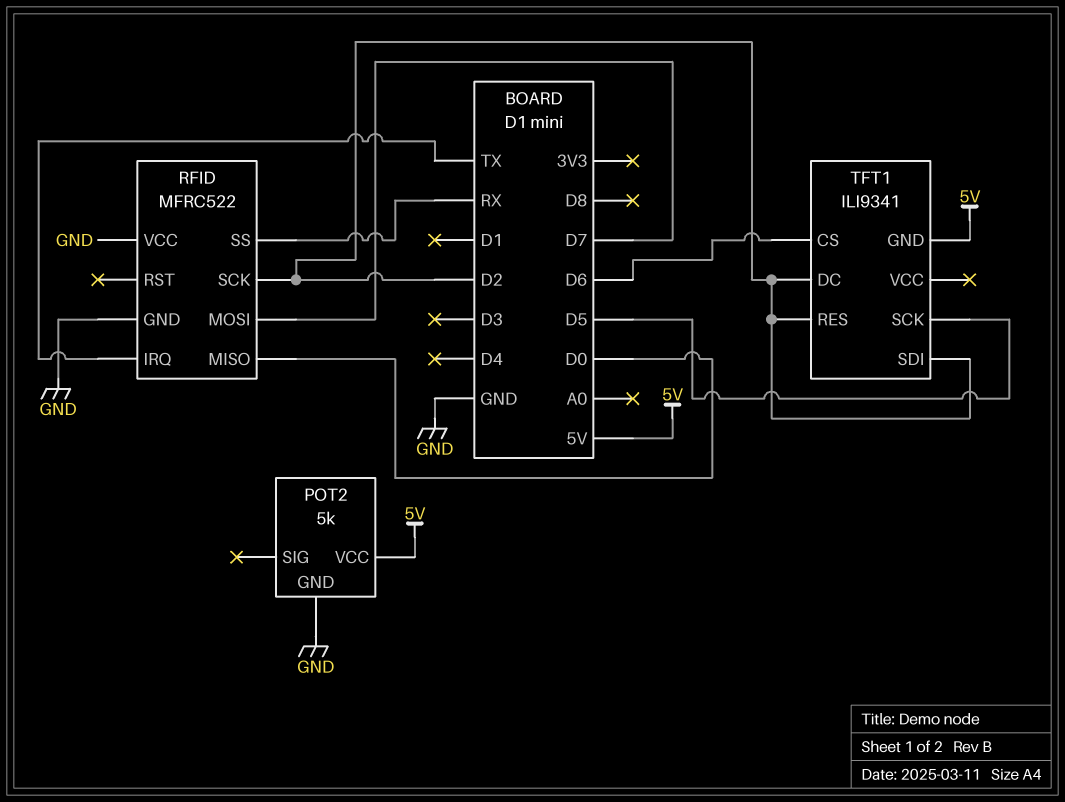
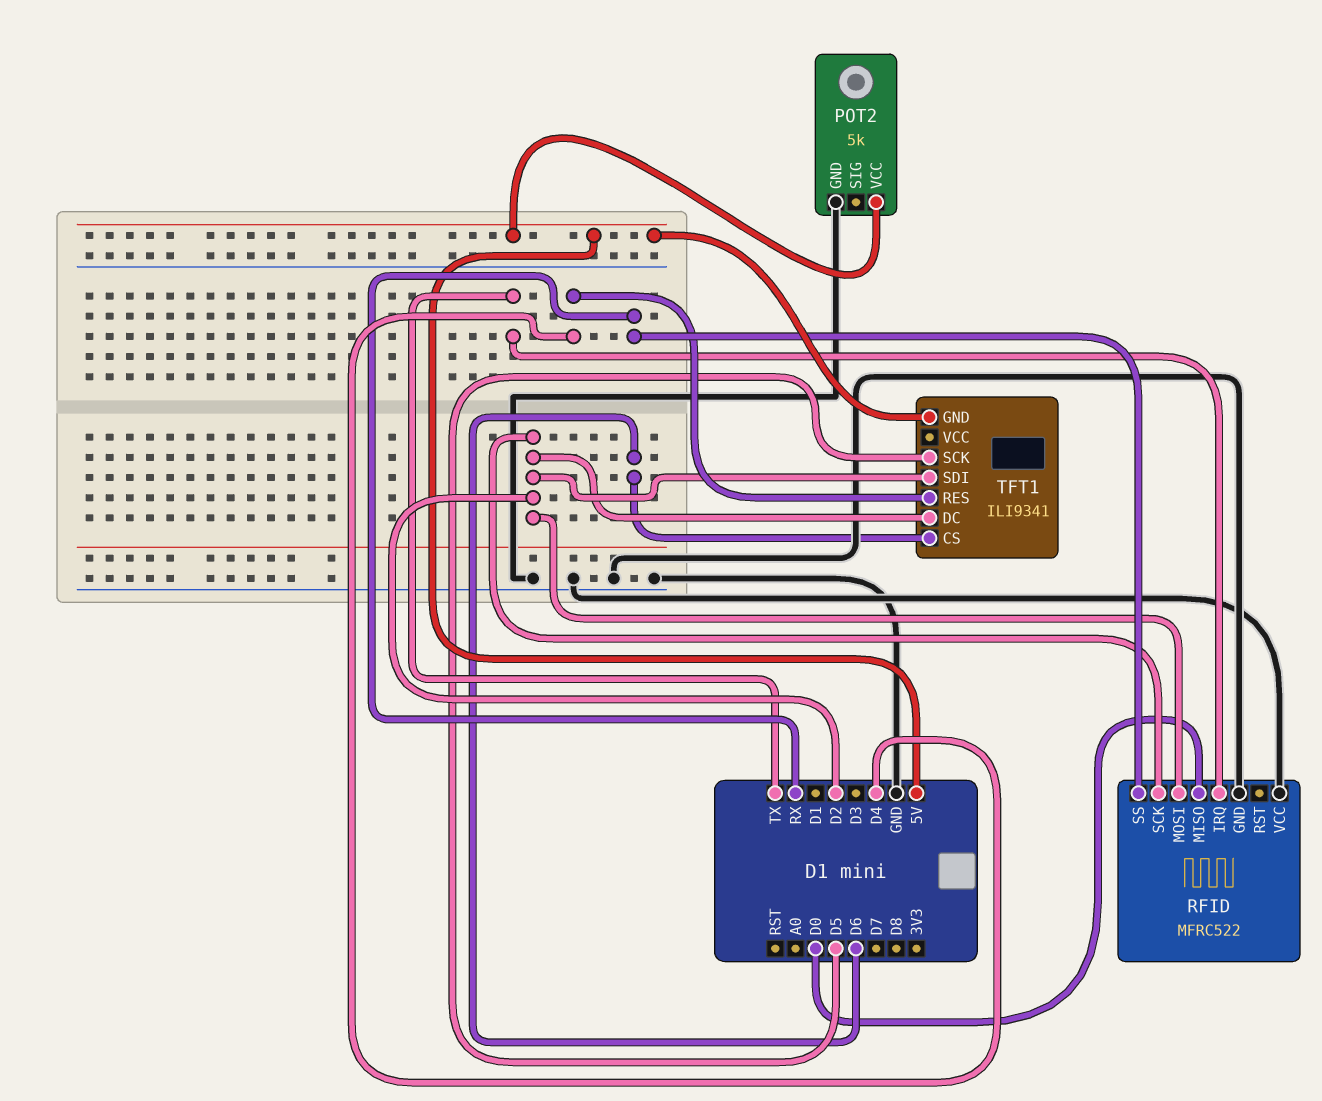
RFID pin MOSI: D7 -> D2
TFT1 pin RES: D2 -> D4

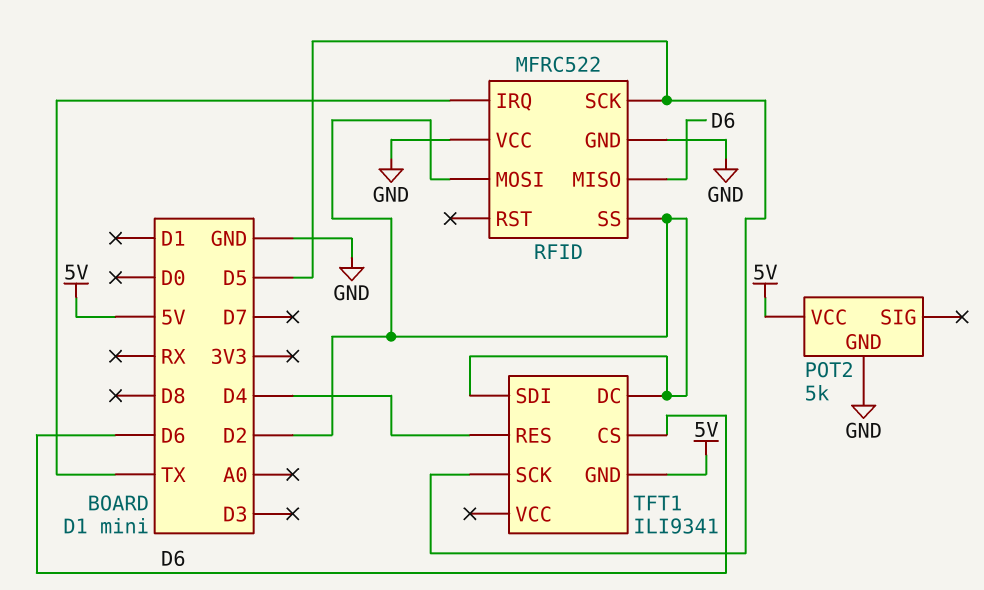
RFID pin MISO: D0 -> D6
RFID pin SCK: D2 -> D5
RFID pin SS: RX -> D2

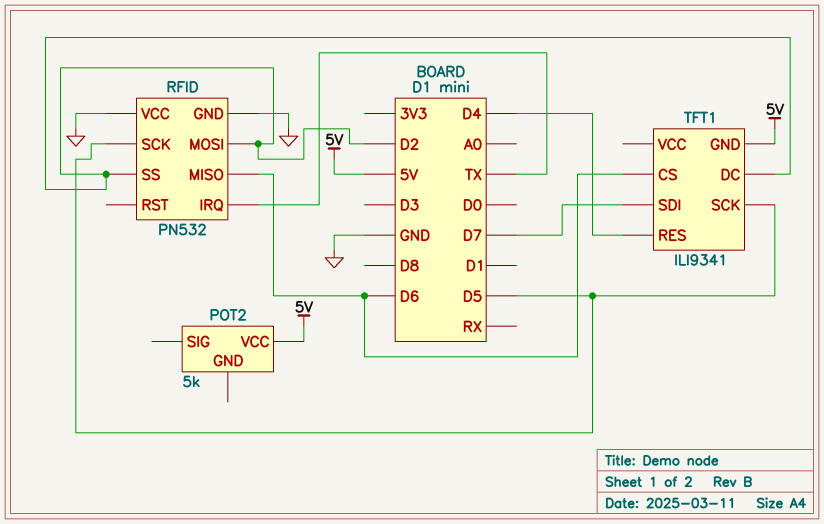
POT2 pin GND: GND -> none
RFID: MFRC522 -> PN532
TFT1 pin SDI: D2 -> D7

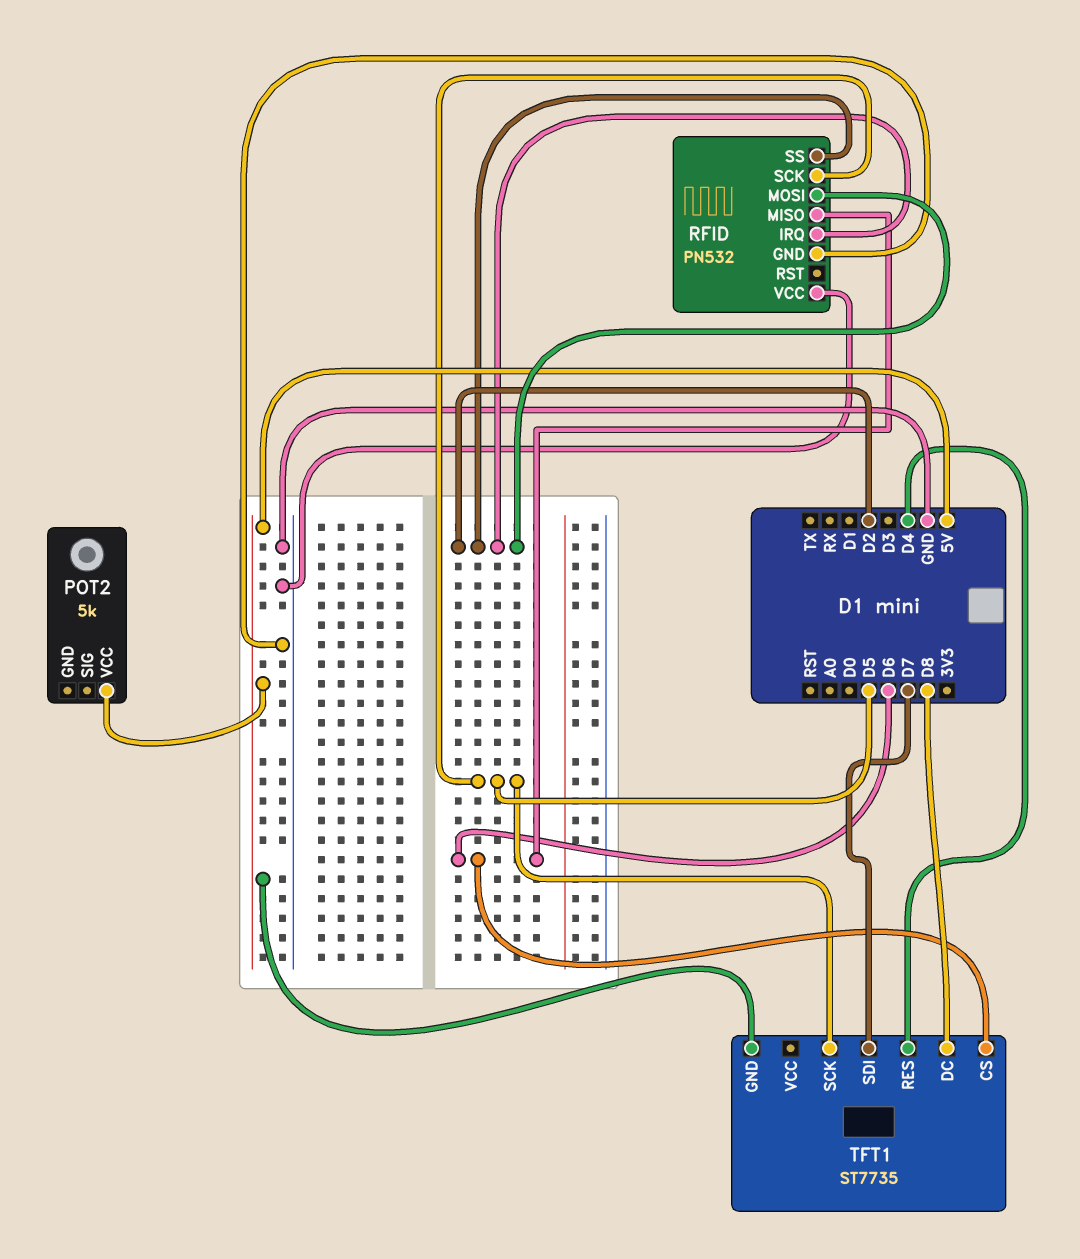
RFID pin IRQ: TX -> D2
TFT1: ILI9341 -> ST7735
TFT1 pin DC: D2 -> D8

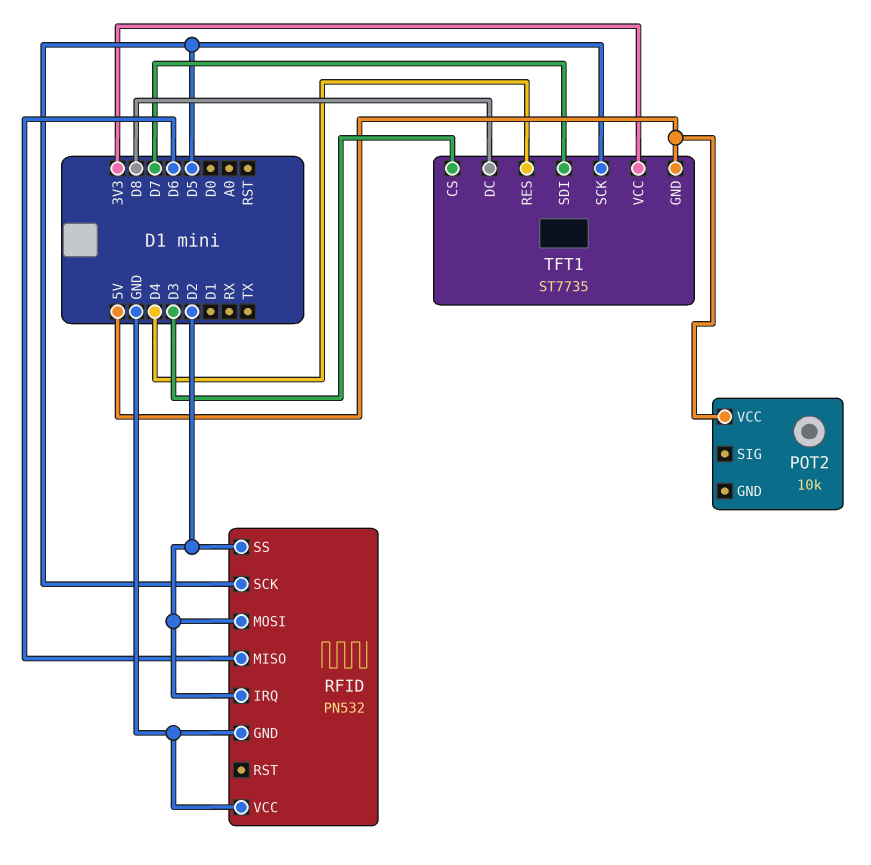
POT2: 5k -> 10k
TFT1 pin CS: D6 -> D3
TFT1 pin VCC: none -> 3V3

